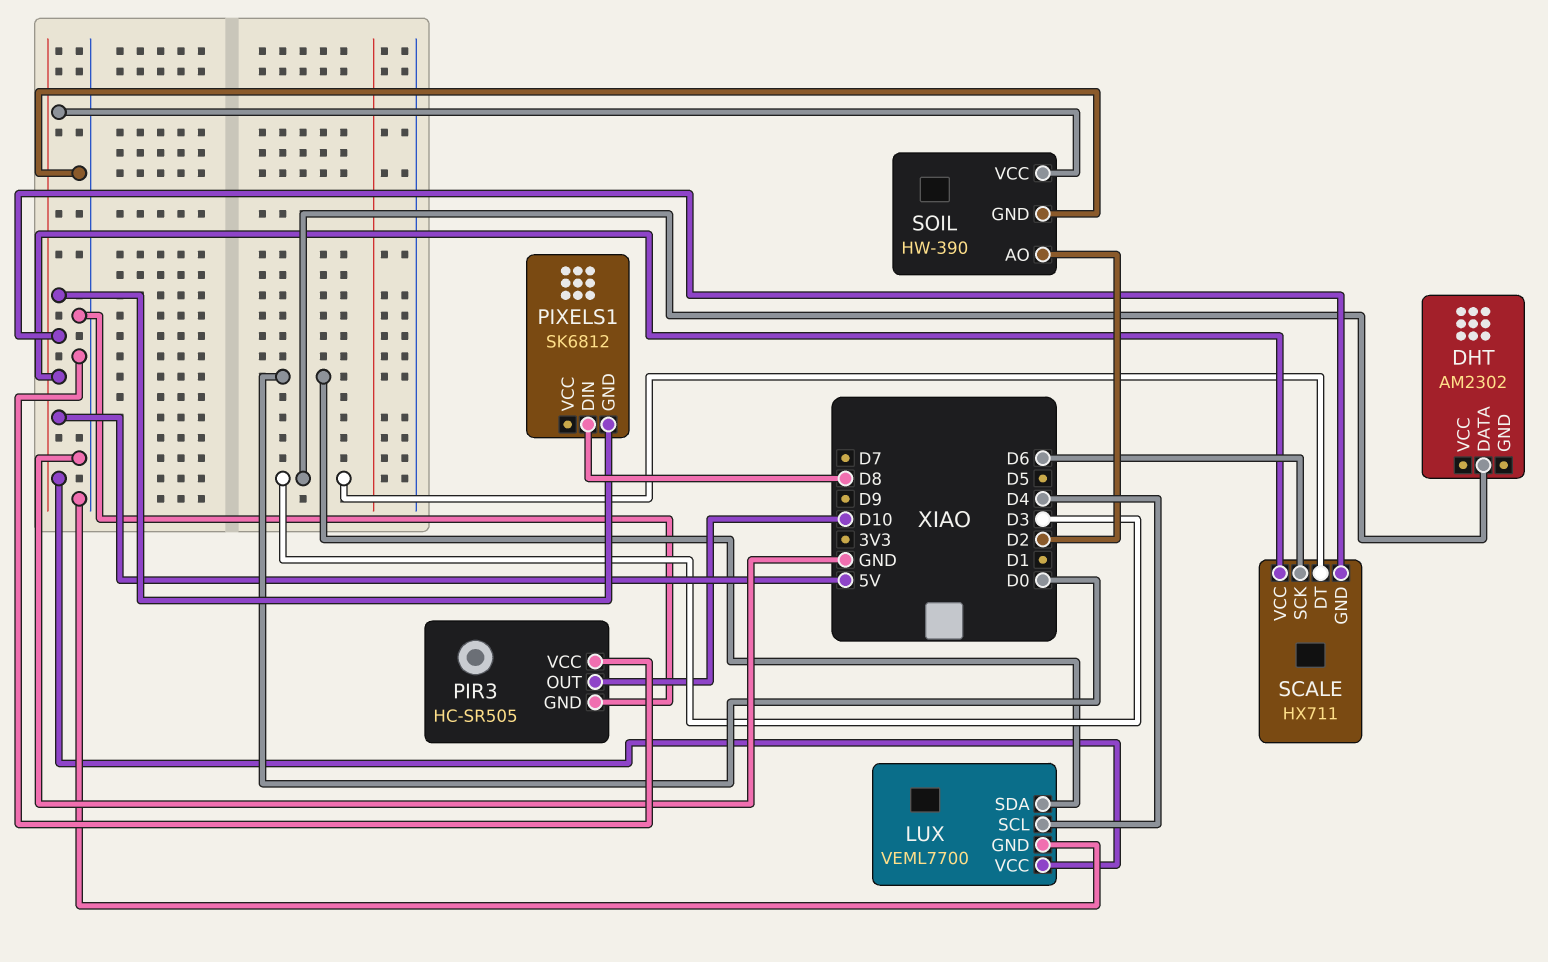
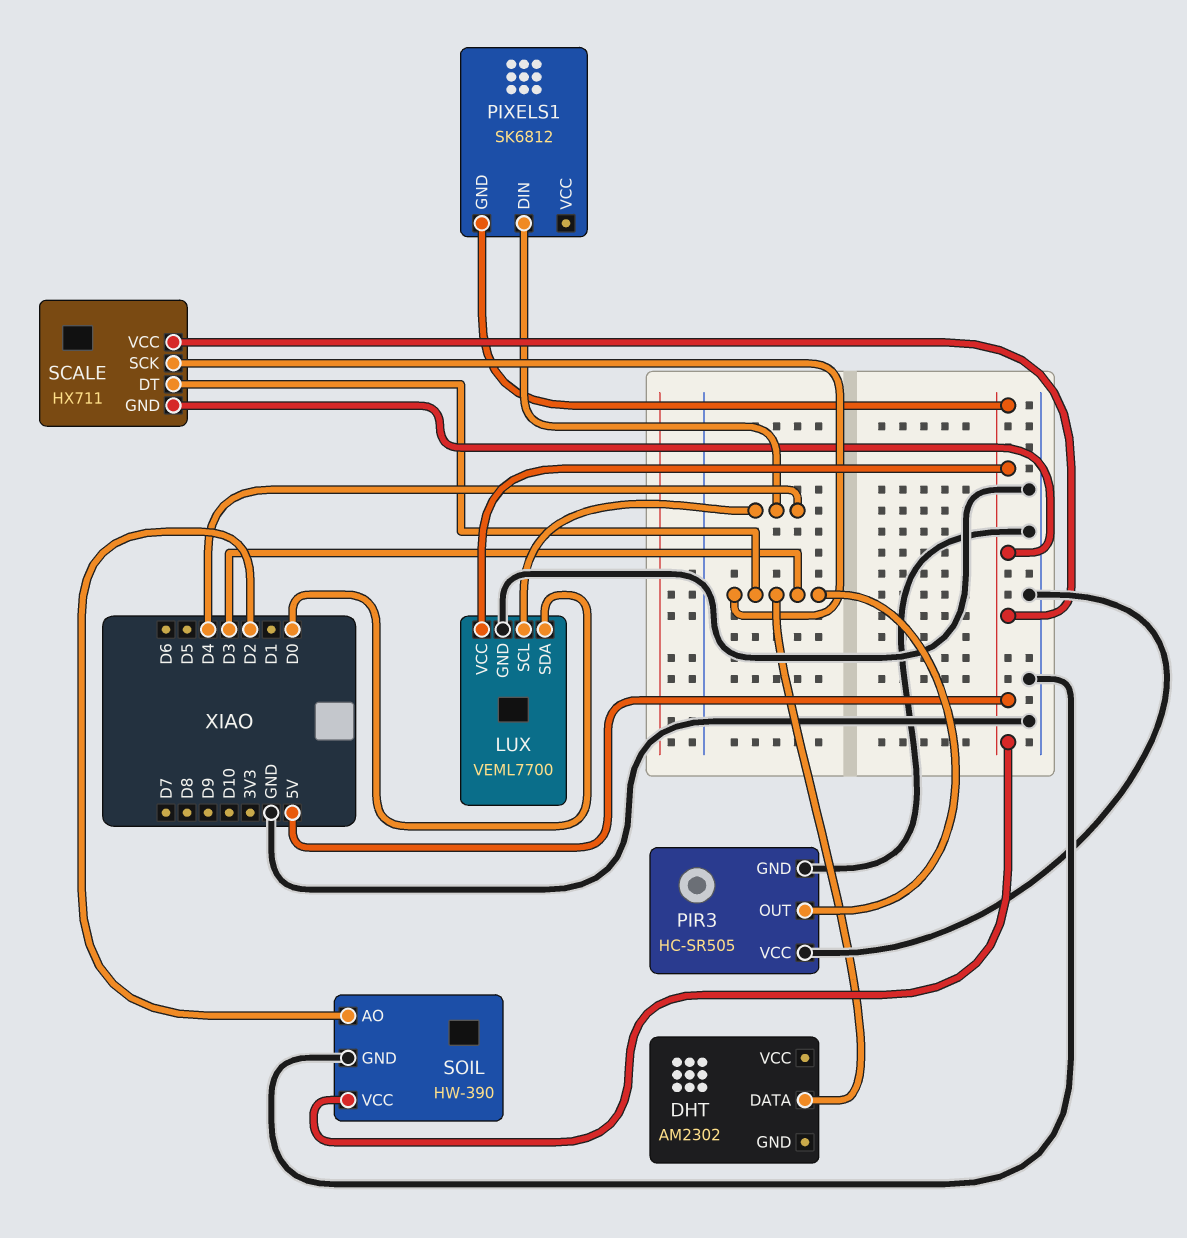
PIR3 pin OUT: D10 -> D3
PIXELS1 pin DIN: D8 -> D4
SCALE pin SCK: D6 -> D3

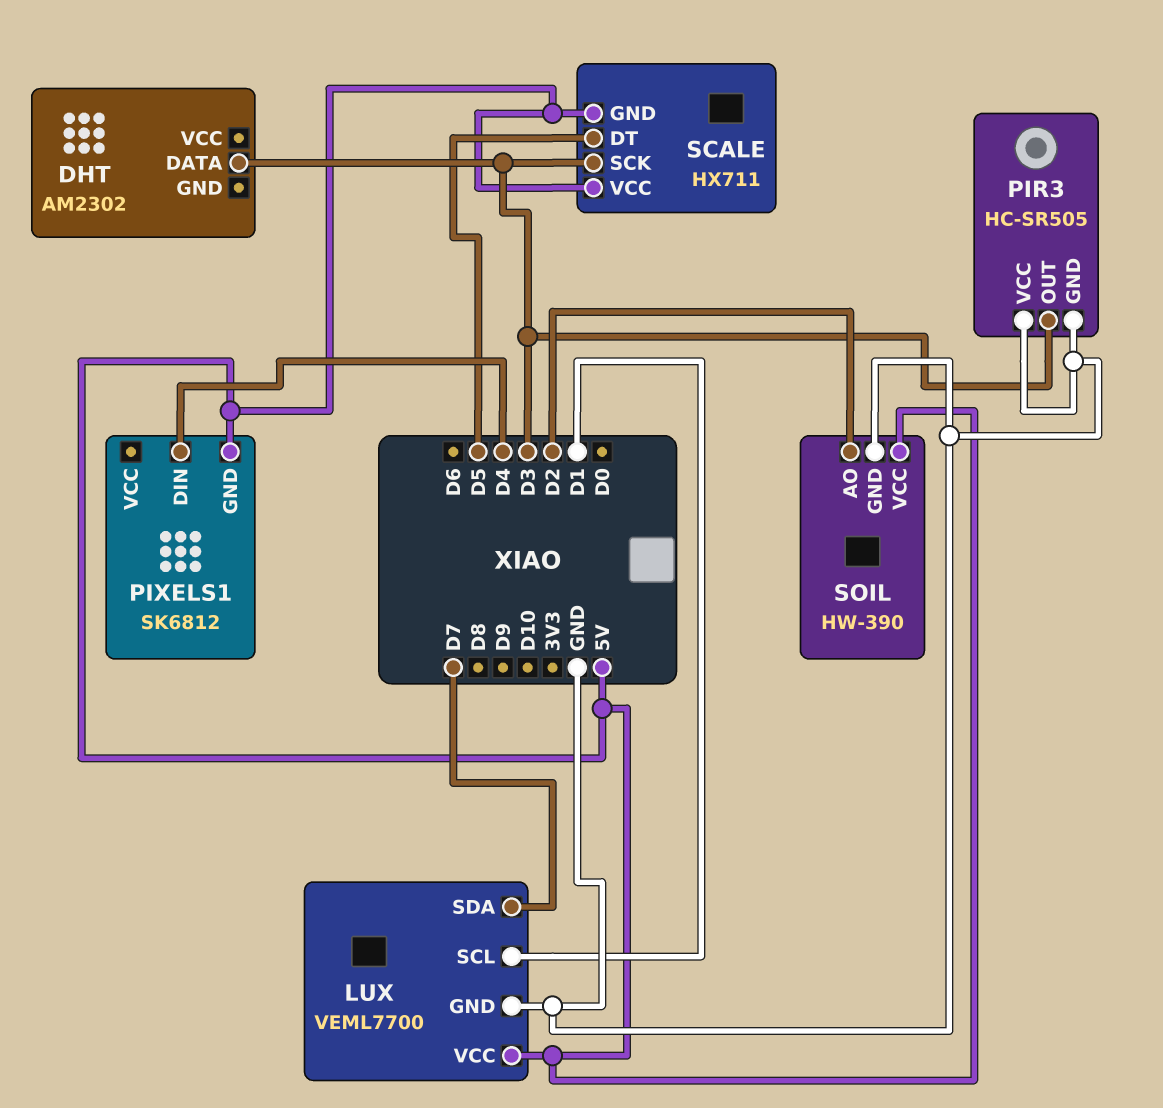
LUX pin SCL: D4 -> D1
LUX pin SDA: D0 -> D7
SCALE pin DT: D3 -> D5

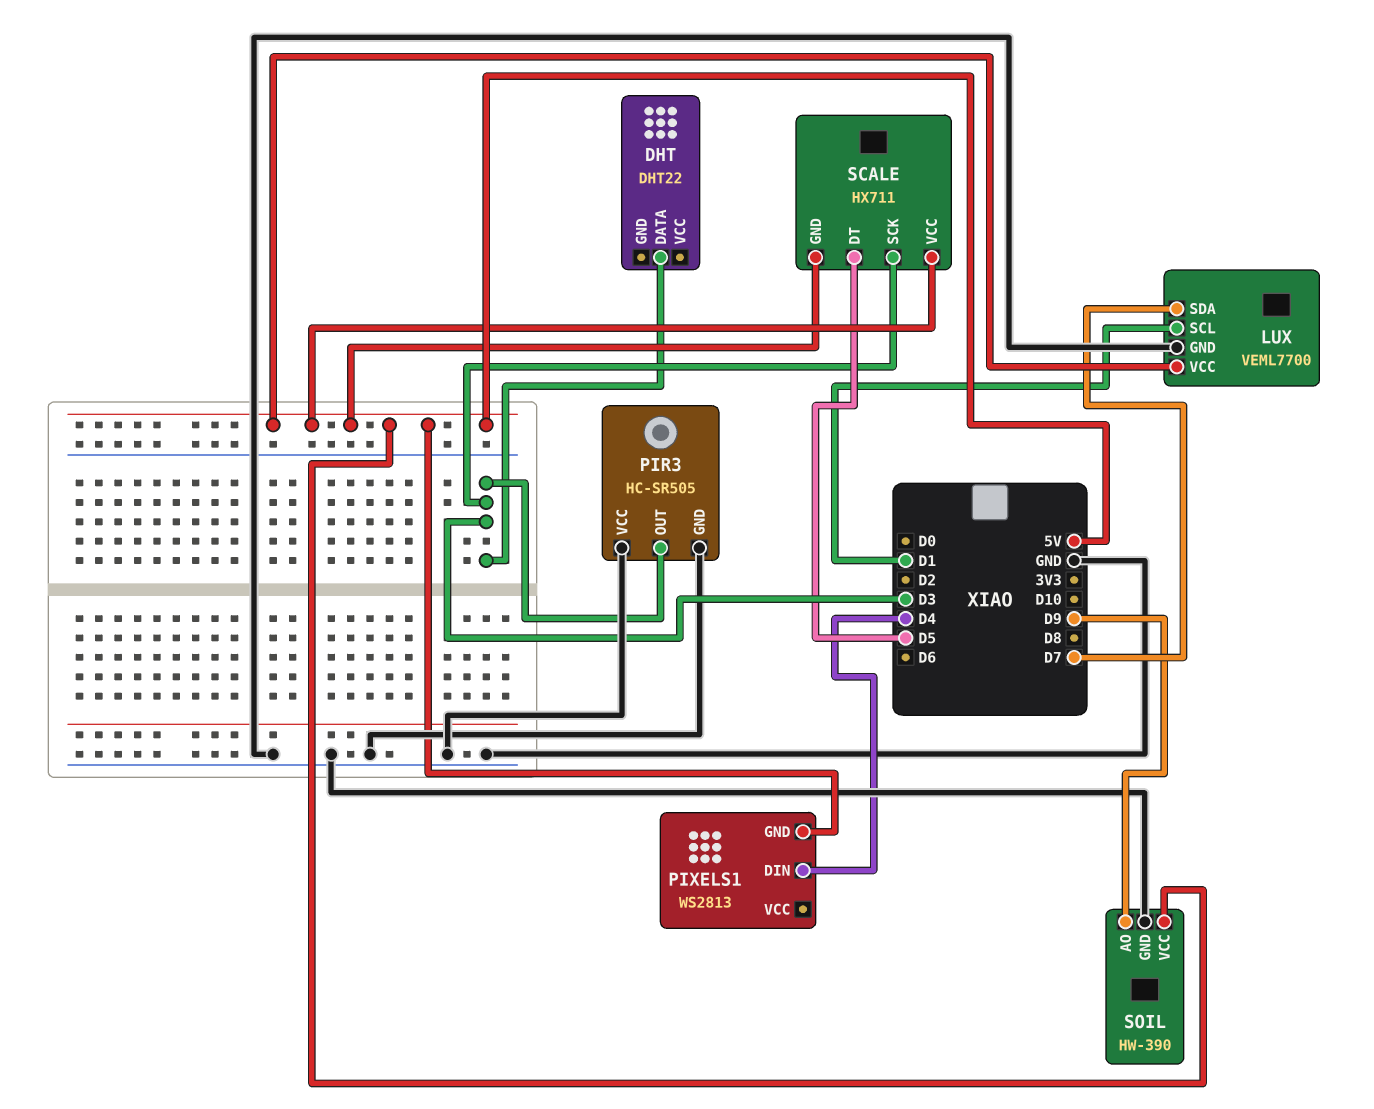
DHT: AM2302 -> DHT22
PIXELS1: SK6812 -> WS2813
SOIL pin AO: D2 -> D9

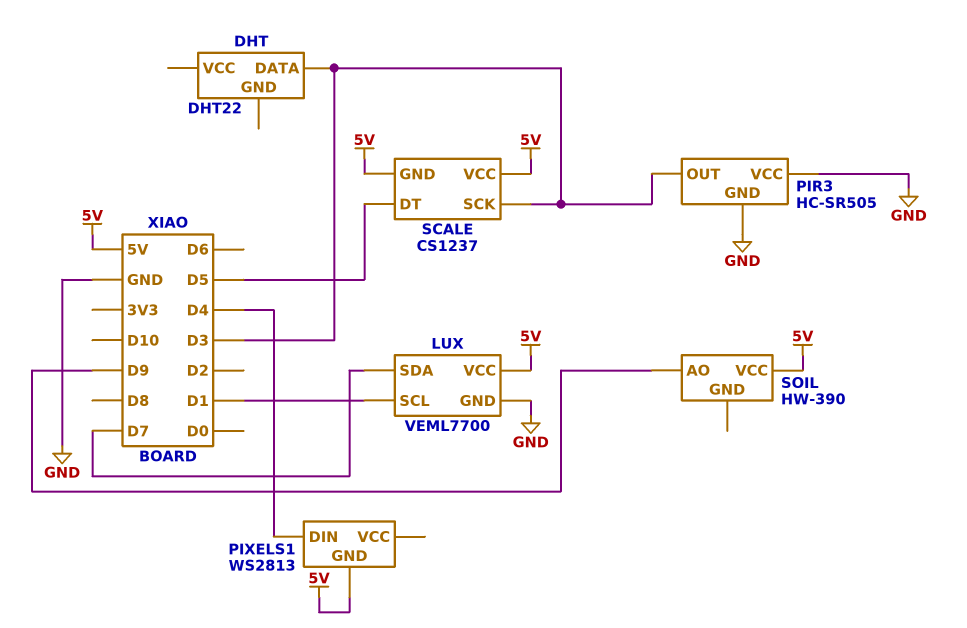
SCALE: HX711 -> CS1237
SOIL pin GND: GND -> none

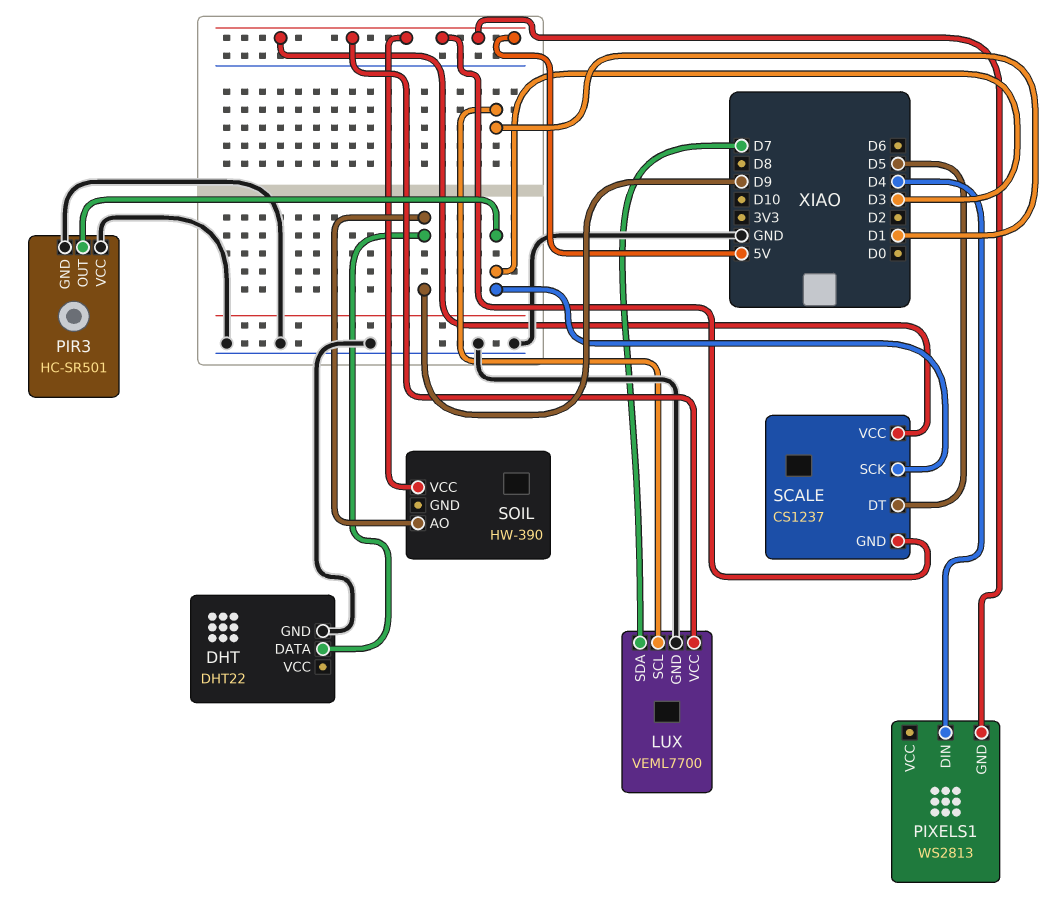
DHT pin DATA: D3 -> D9
DHT pin GND: none -> GND
PIR3: HC-SR505 -> HC-SR501

